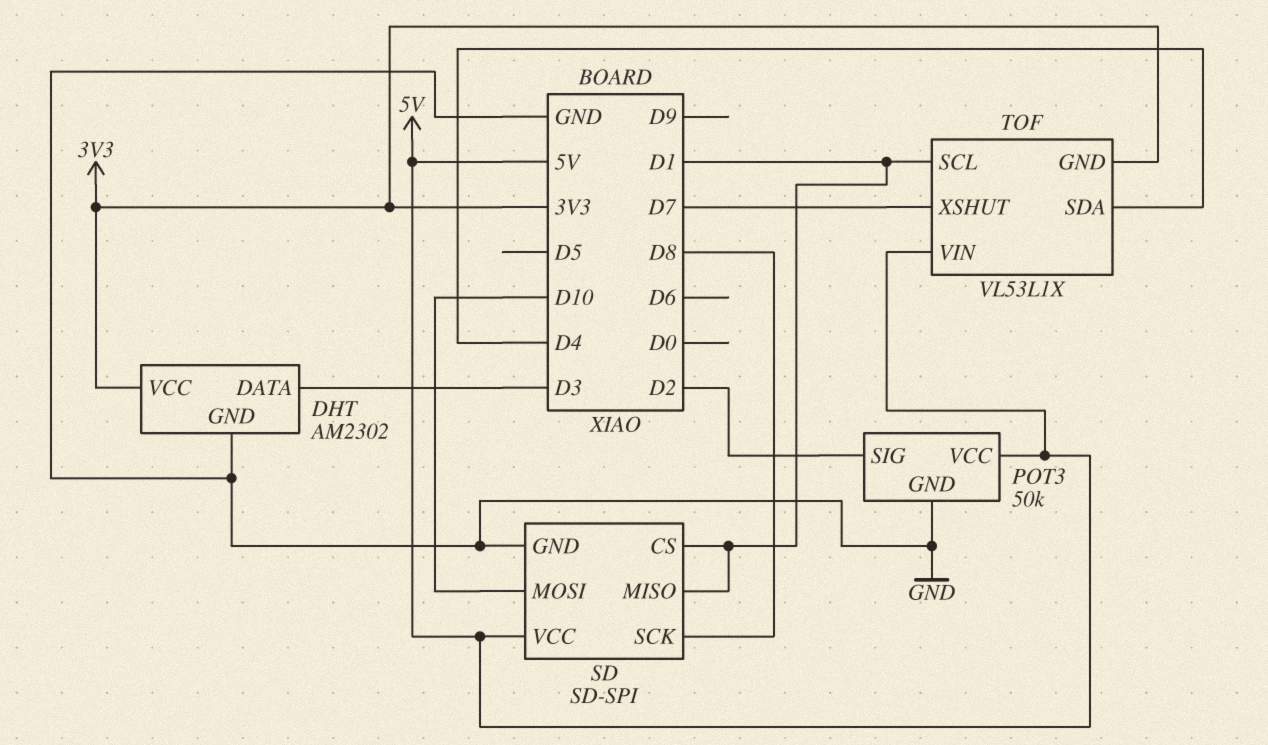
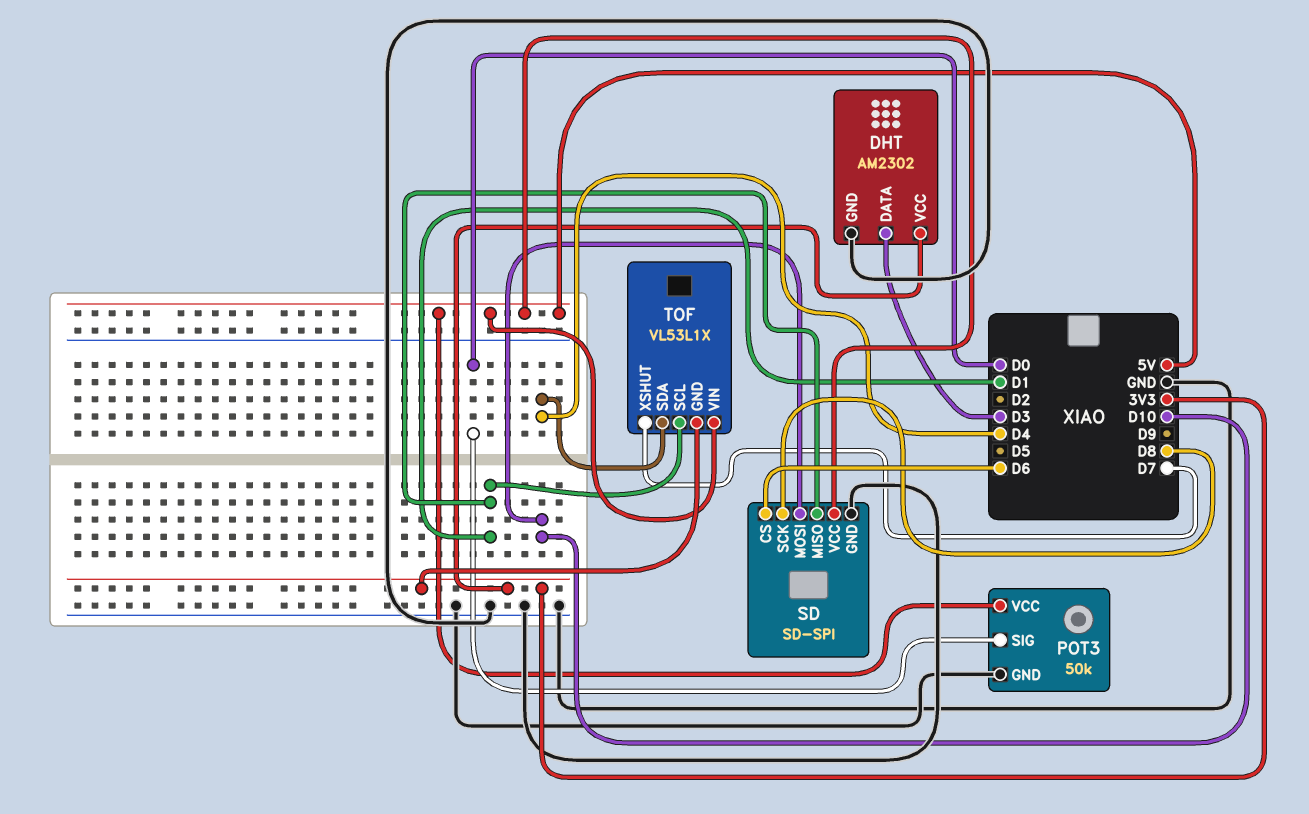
POT3 pin SIG: D2 -> D0
SD pin CS: D1 -> D6

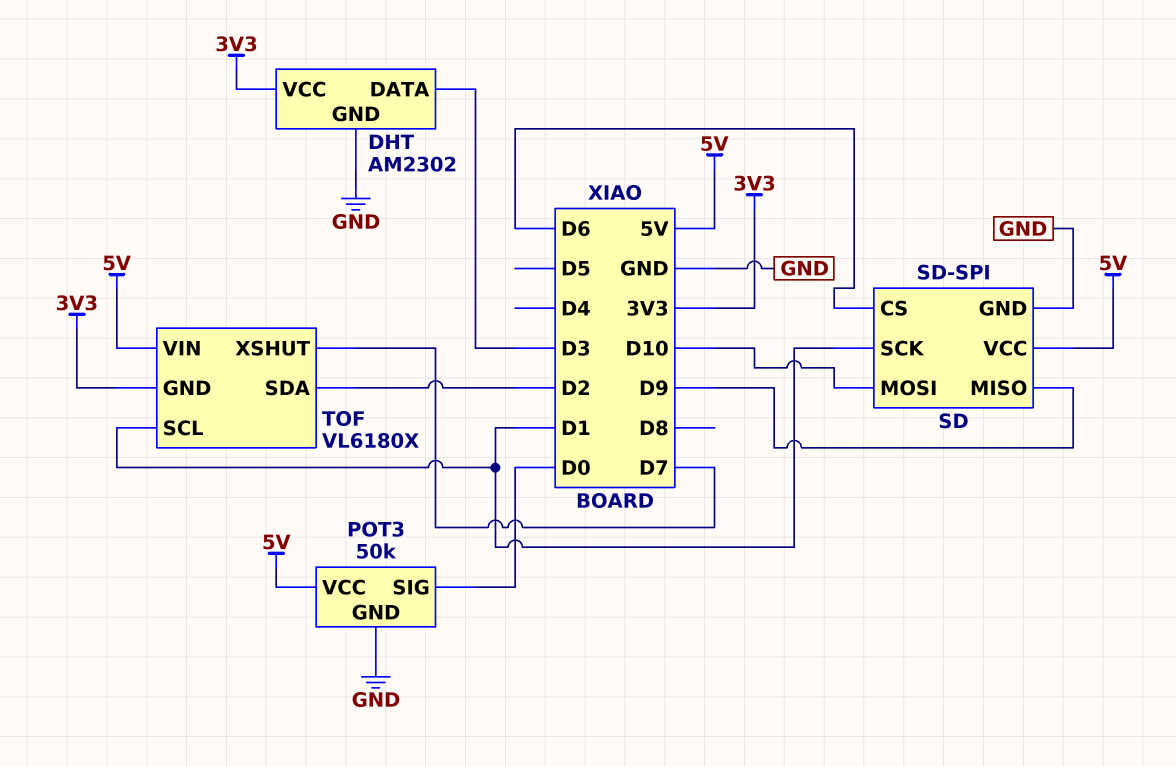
SD pin MISO: D1 -> D9
SD pin SCK: D8 -> D1
TOF: VL53L1X -> VL6180X
TOF pin SDA: D4 -> D2

